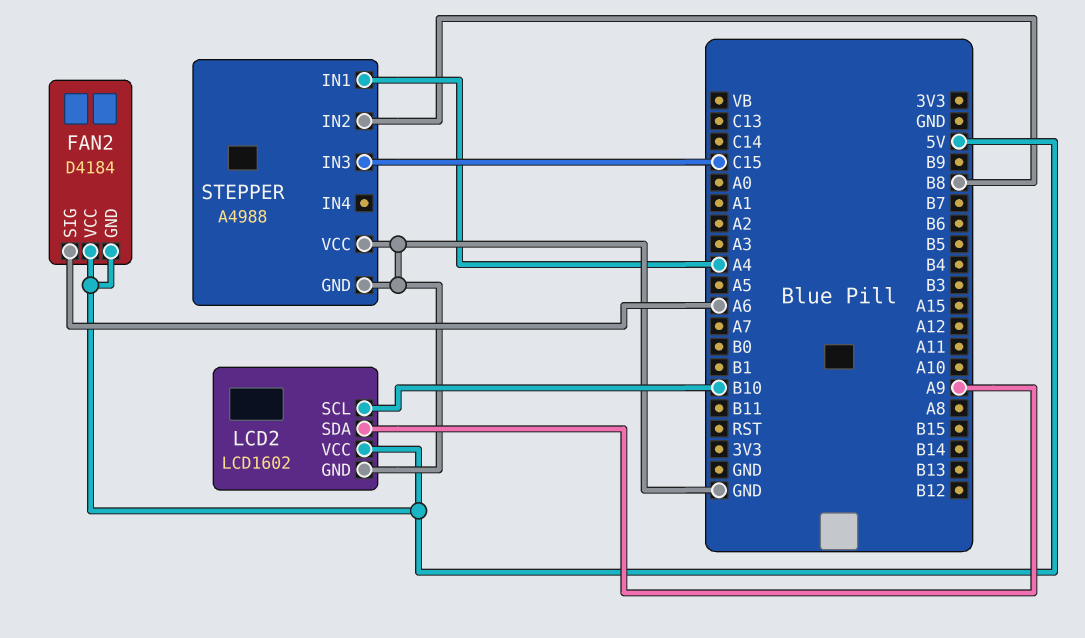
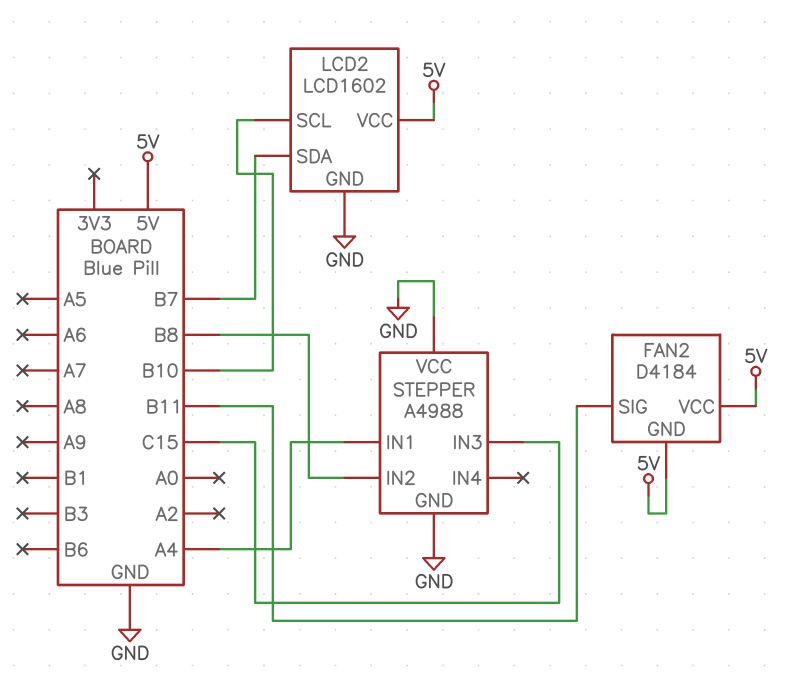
FAN2 pin SIG: A6 -> B11
LCD2 pin SDA: A9 -> B7

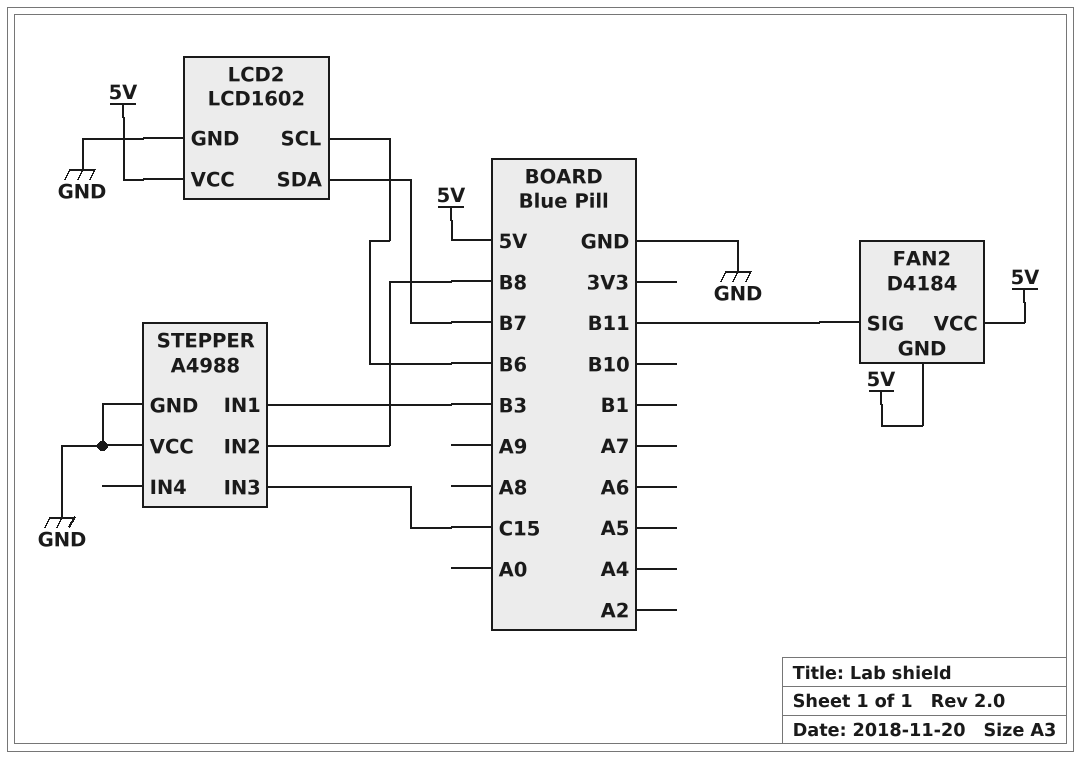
LCD2 pin SCL: B10 -> B6
STEPPER pin IN1: A4 -> B3

